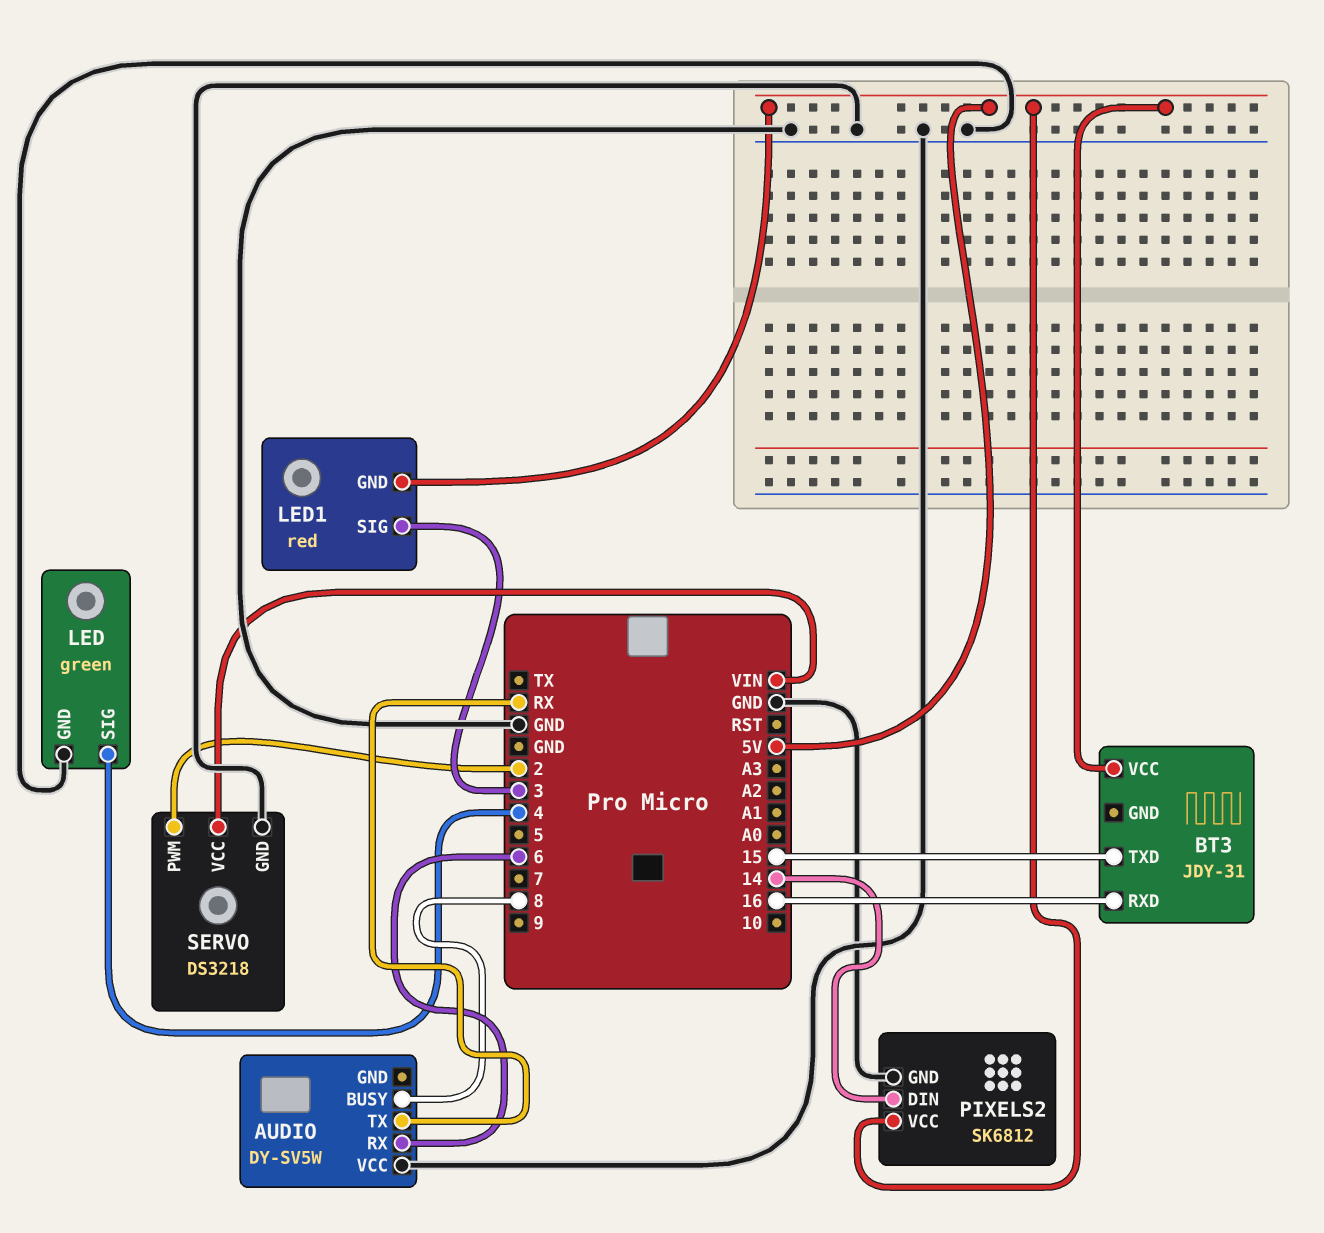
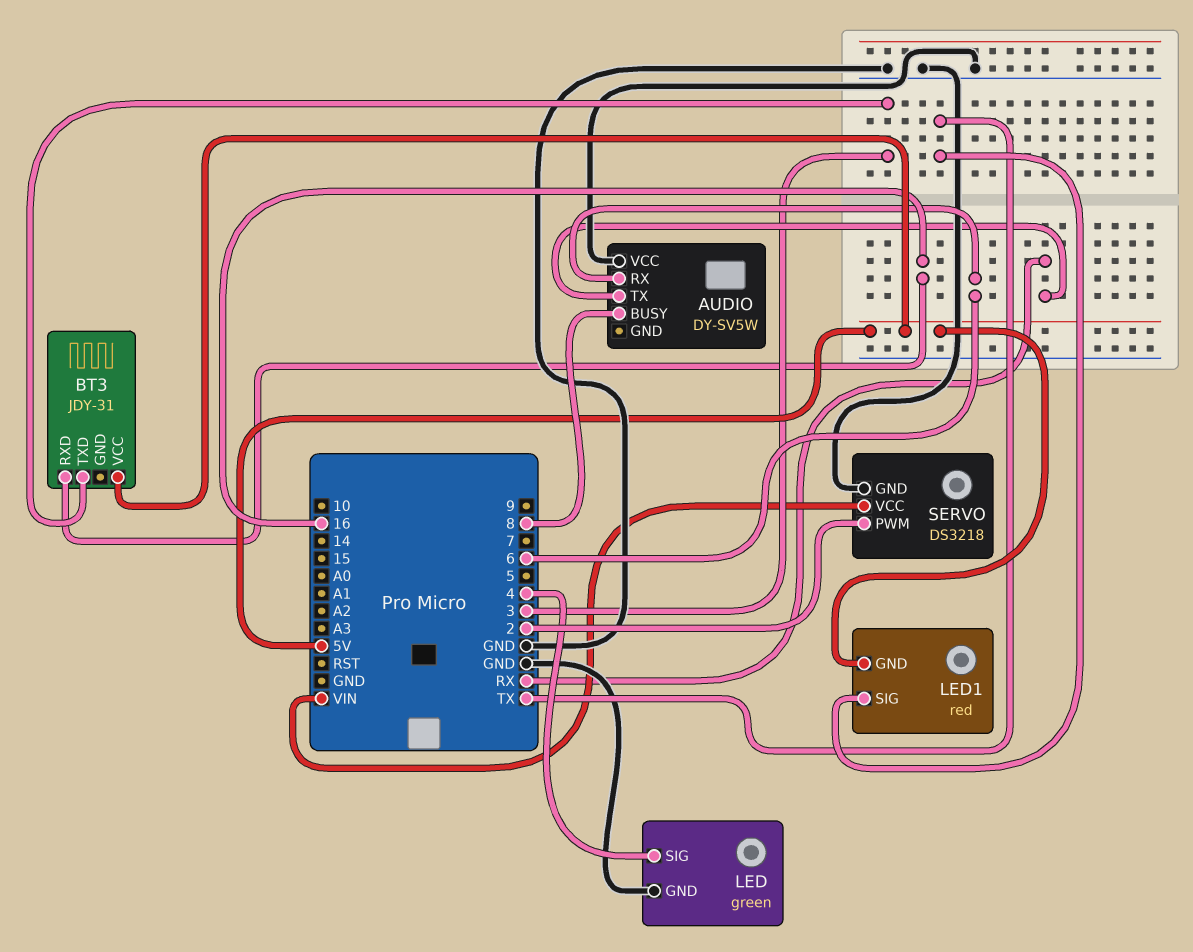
BT3 pin TXD: 15 -> 3
LED1 pin SIG: 3 -> TX
PIXELS2: SK6812 -> none
PIXELS2 pin DIN: 14 -> none
PIXELS2 pin GND: GND -> none
PIXELS2 pin VCC: 5V -> none

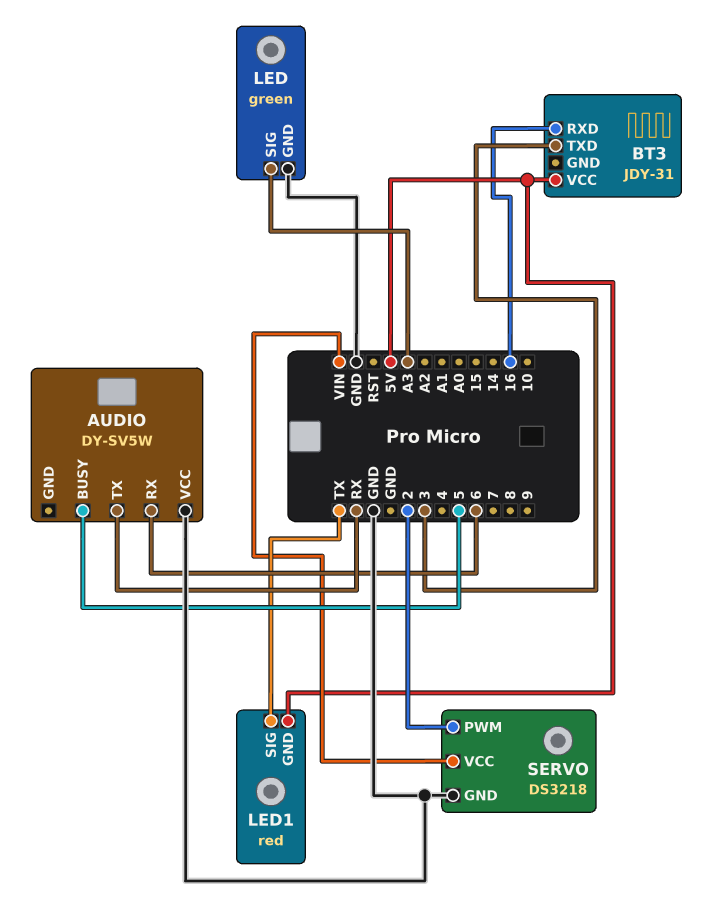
AUDIO pin BUSY: 8 -> 5
LED pin SIG: 4 -> A3

